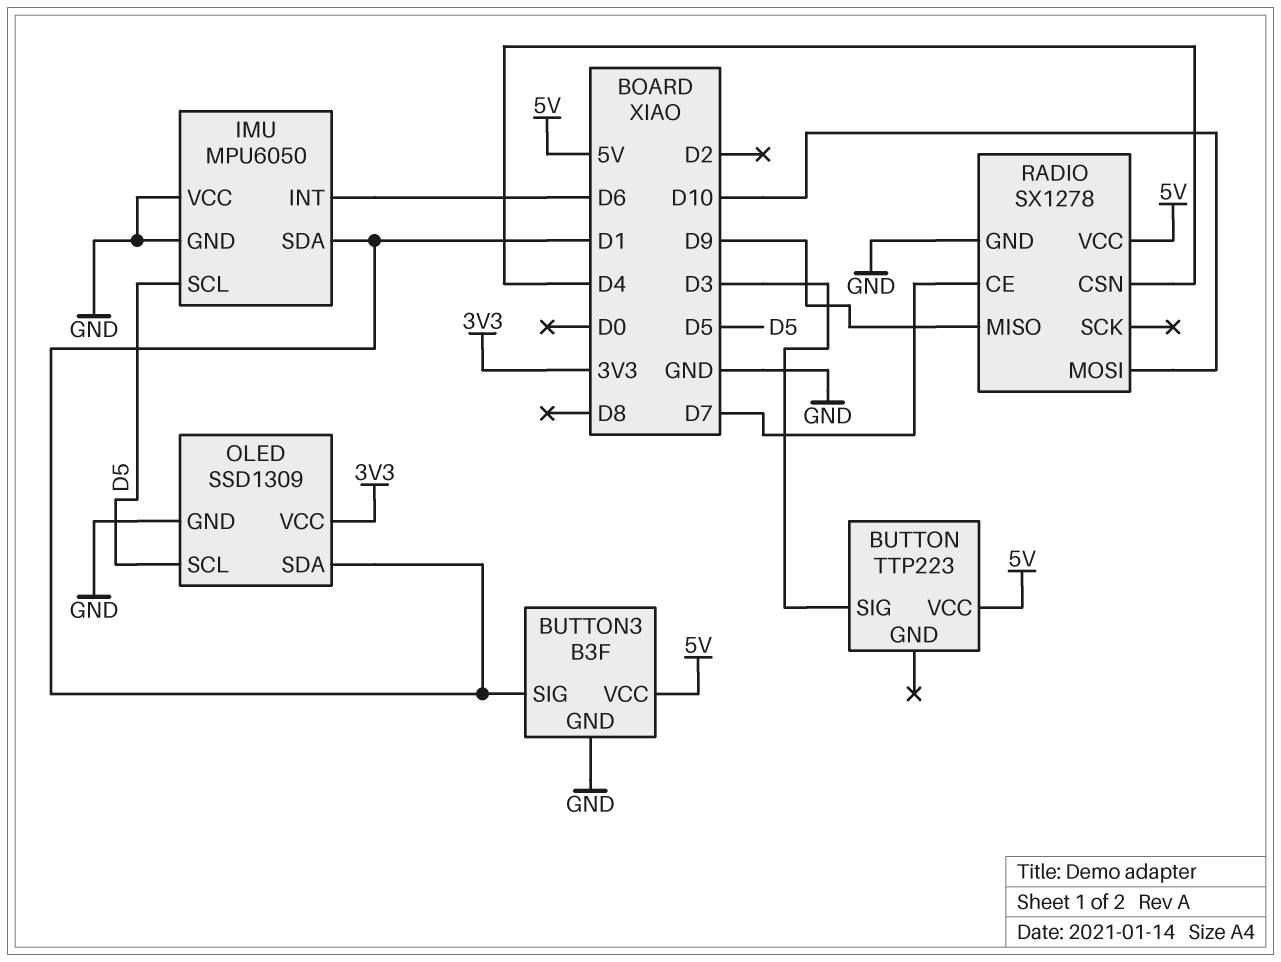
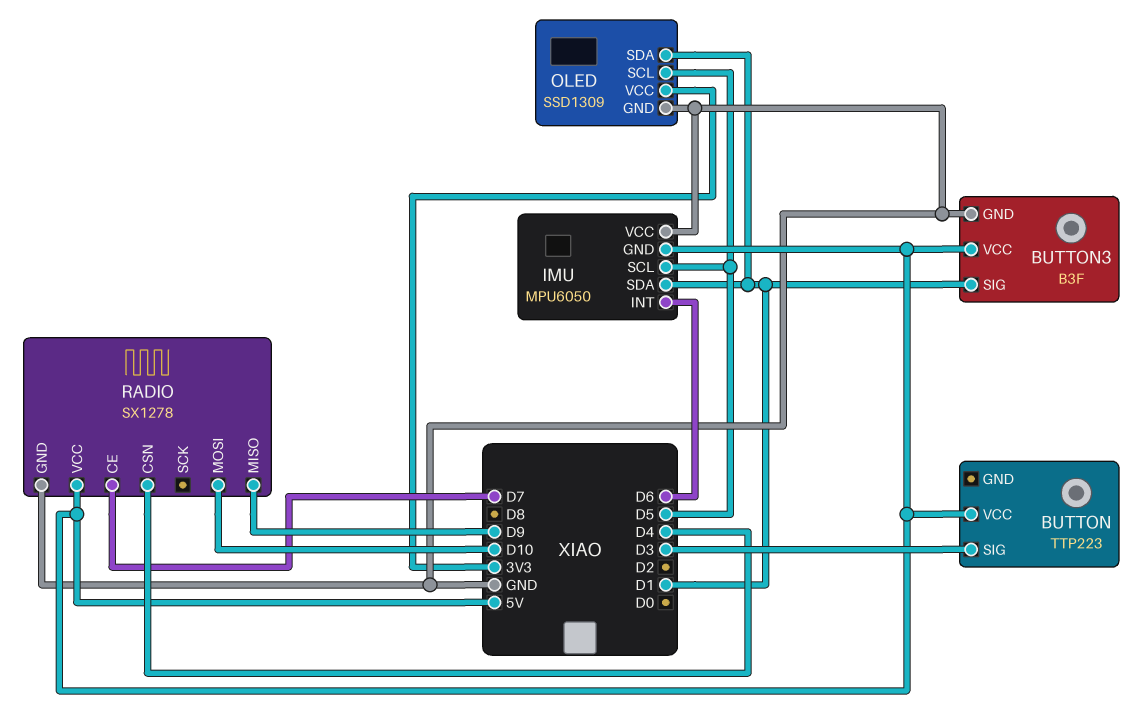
IMU pin GND: GND -> 5V

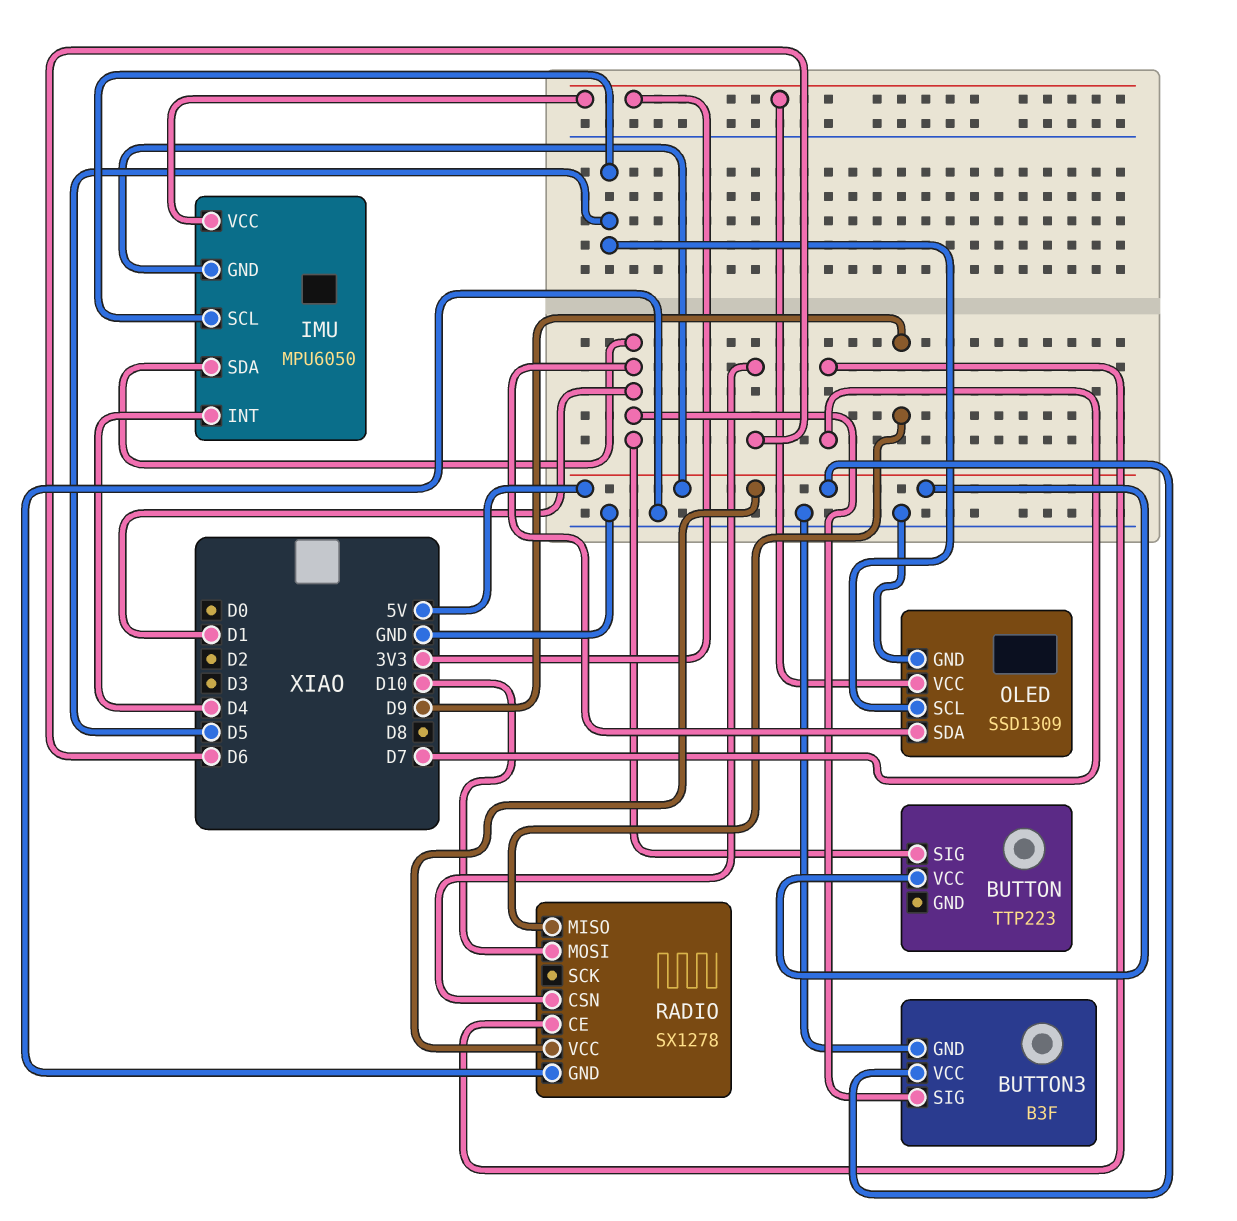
BUTTON pin SIG: D3 -> D1
IMU pin INT: D6 -> D4
IMU pin VCC: GND -> 3V3
RADIO pin CSN: D4 -> D6

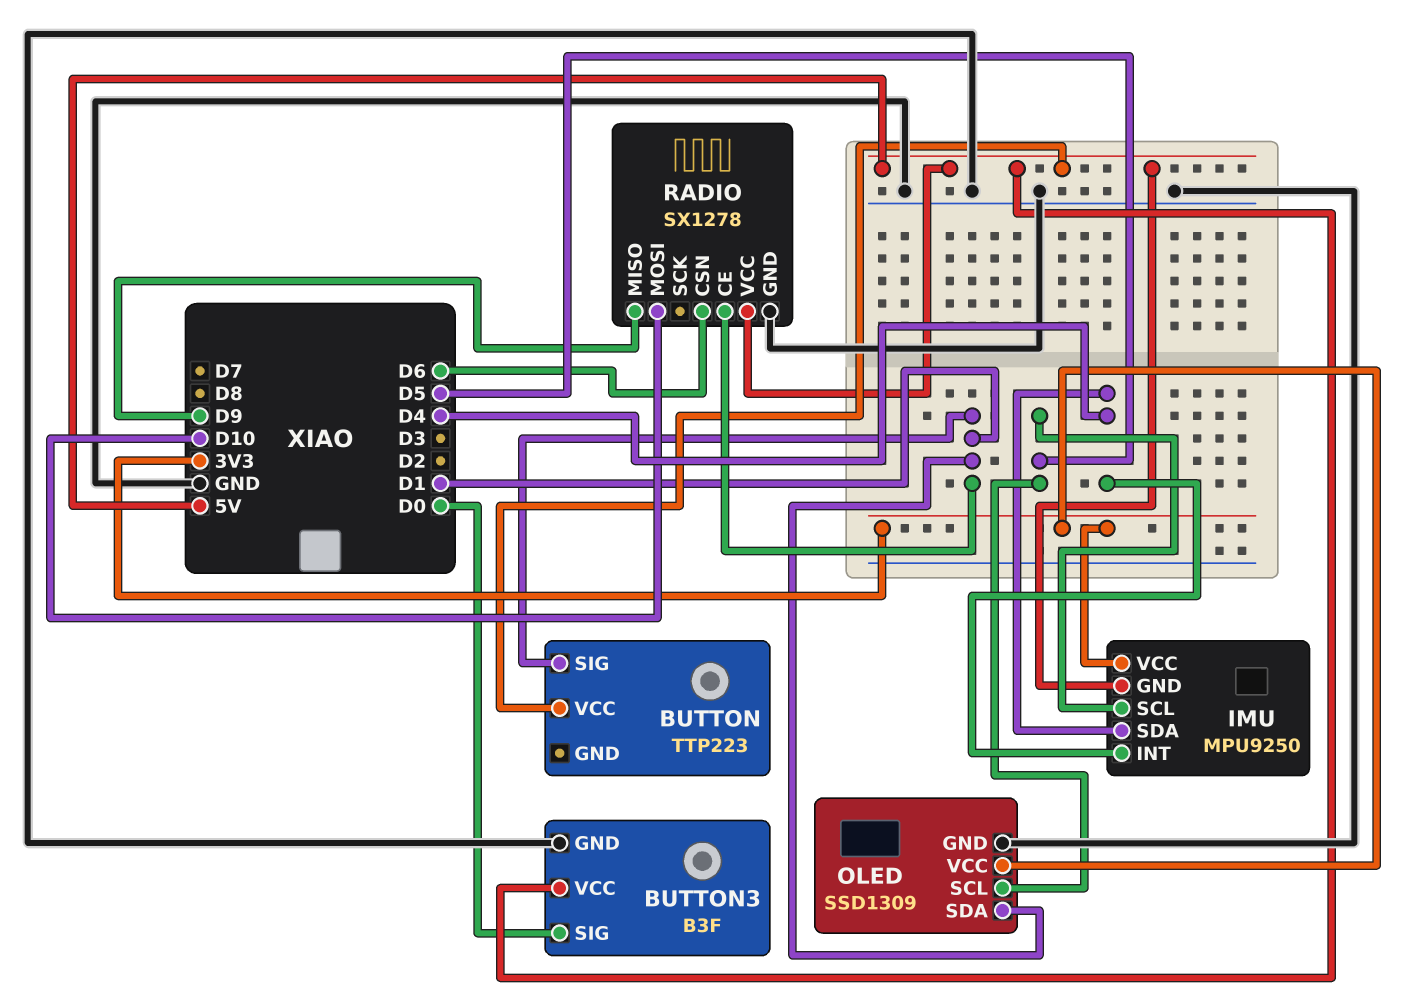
BUTTON3 pin SIG: D1 -> D0
IMU: MPU6050 -> MPU9250
IMU pin SDA: D1 -> D4
RADIO pin CE: D7 -> D1

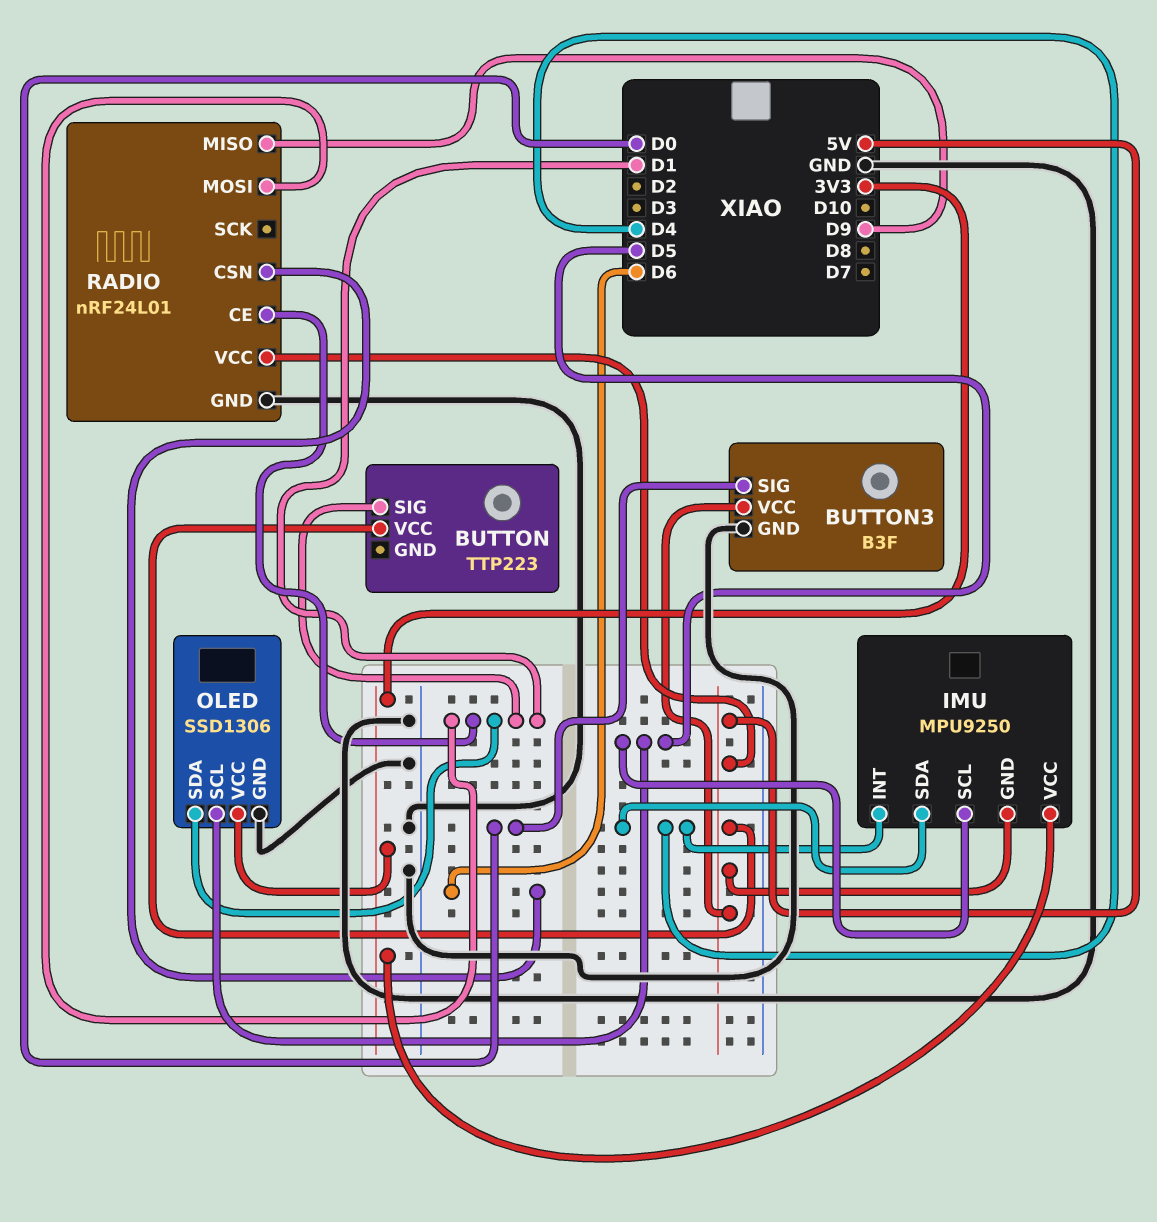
OLED: SSD1309 -> SSD1306
RADIO: SX1278 -> nRF24L01
RADIO pin MOSI: D10 -> D1

